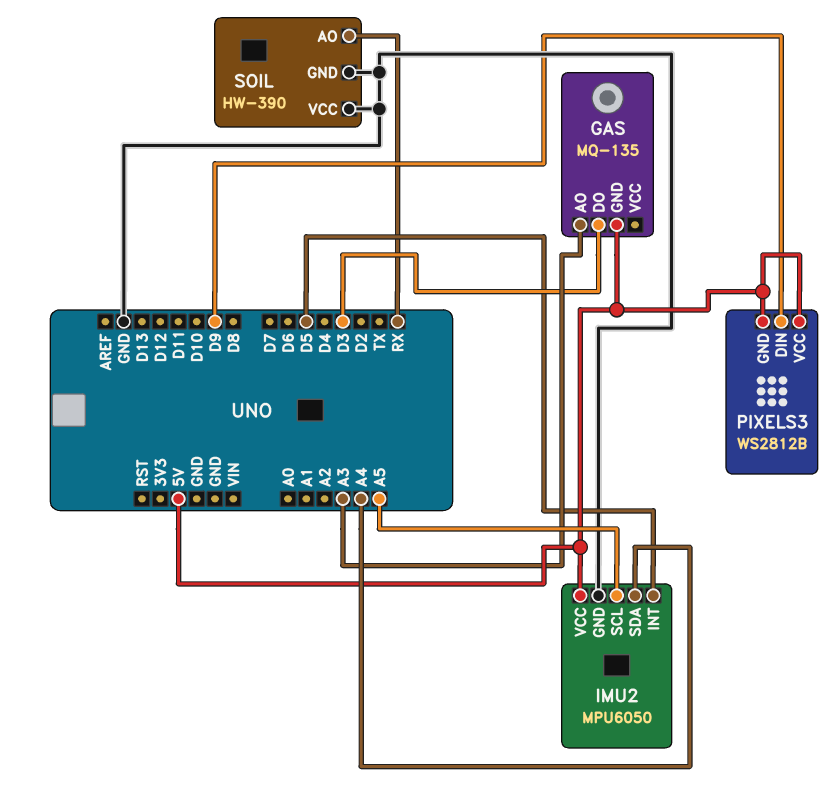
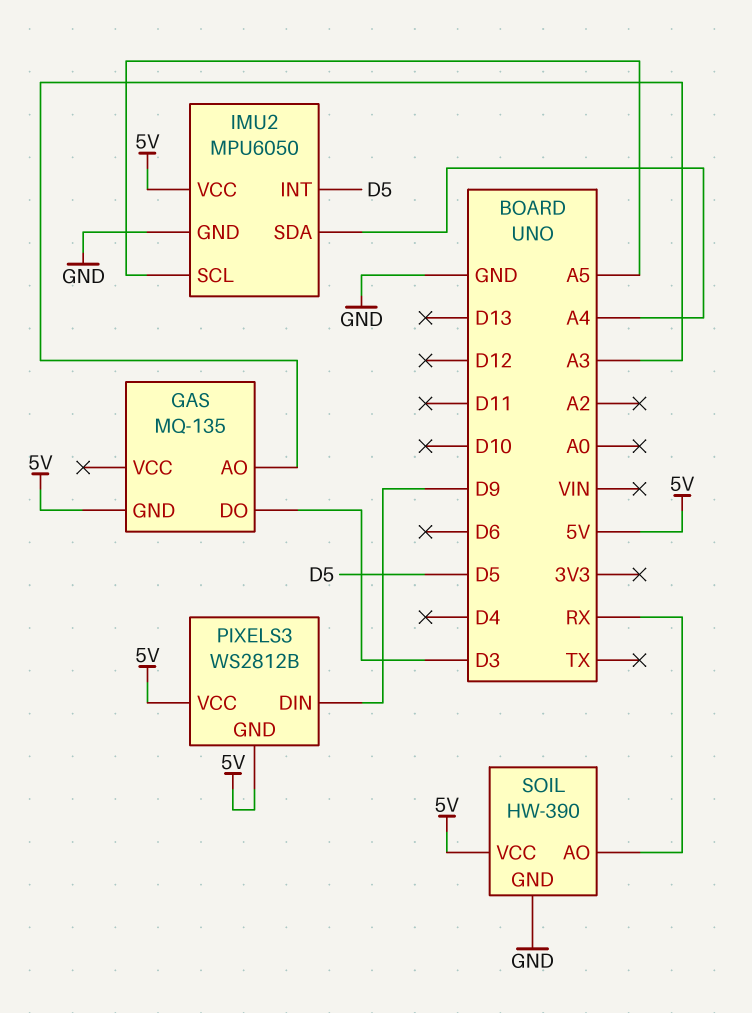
SOIL pin VCC: GND -> 5V

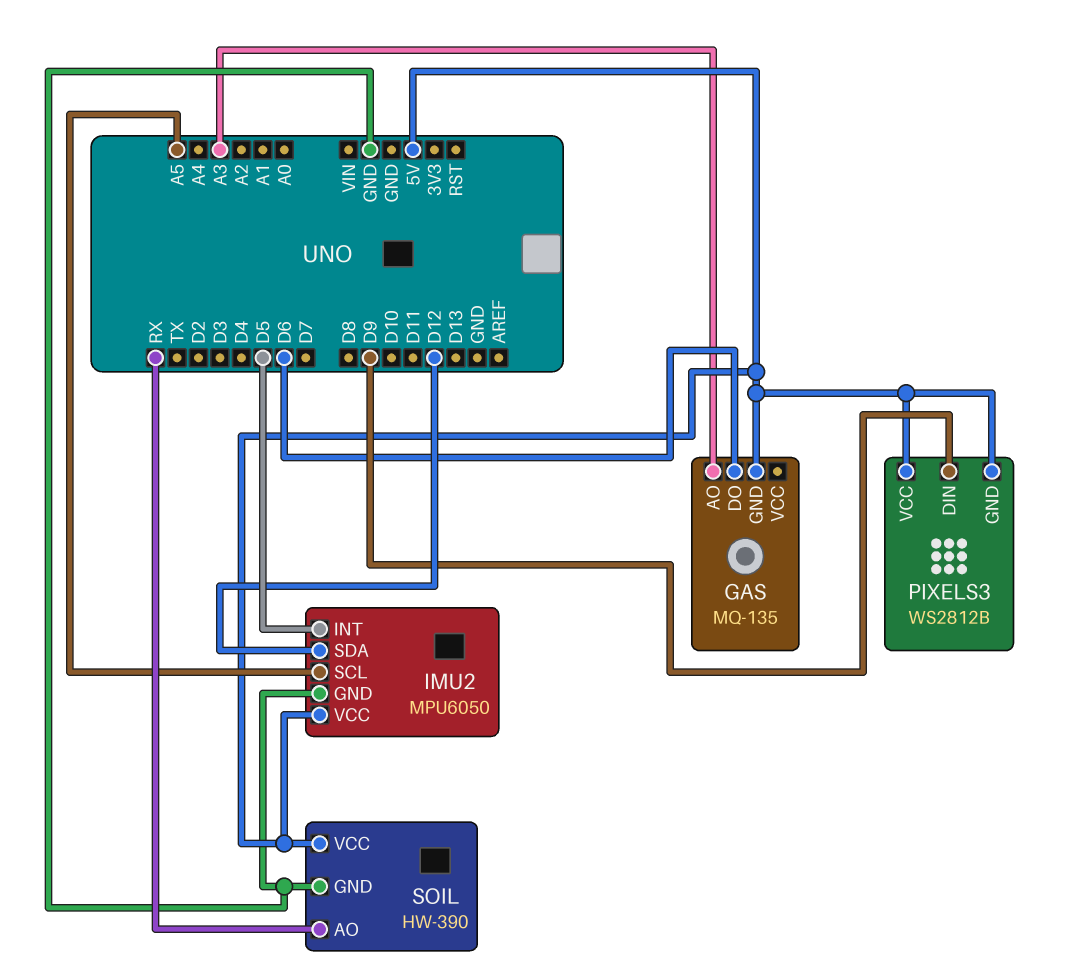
GAS pin DO: D3 -> D6
IMU2 pin SDA: A4 -> D12

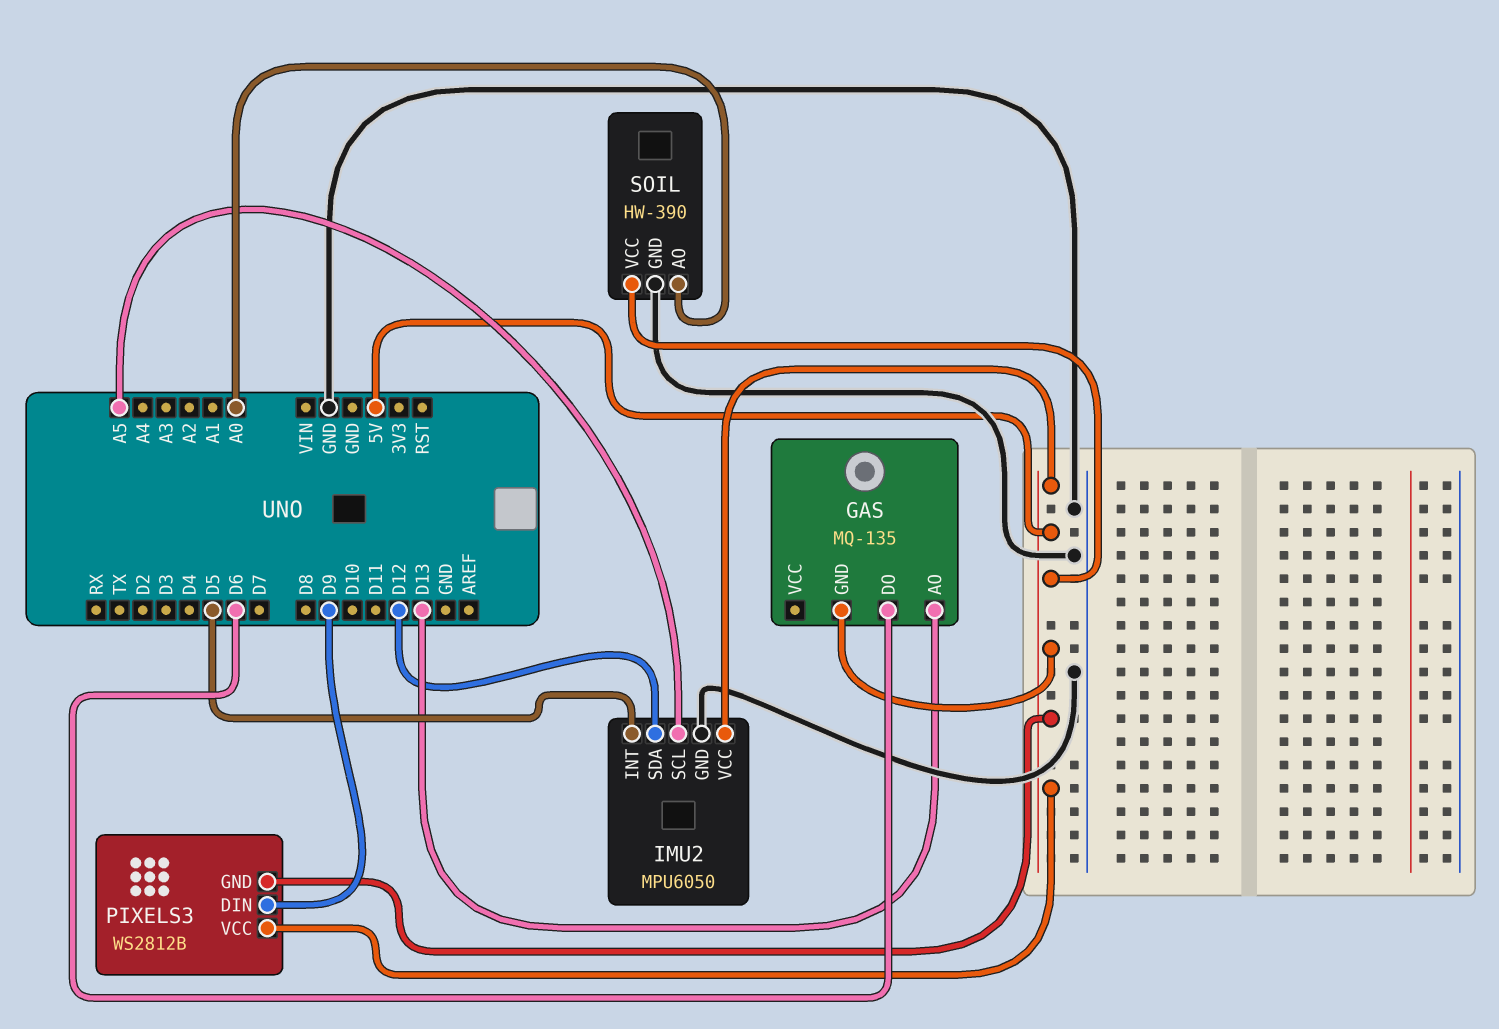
GAS pin AO: A3 -> D13
SOIL pin AO: RX -> A0

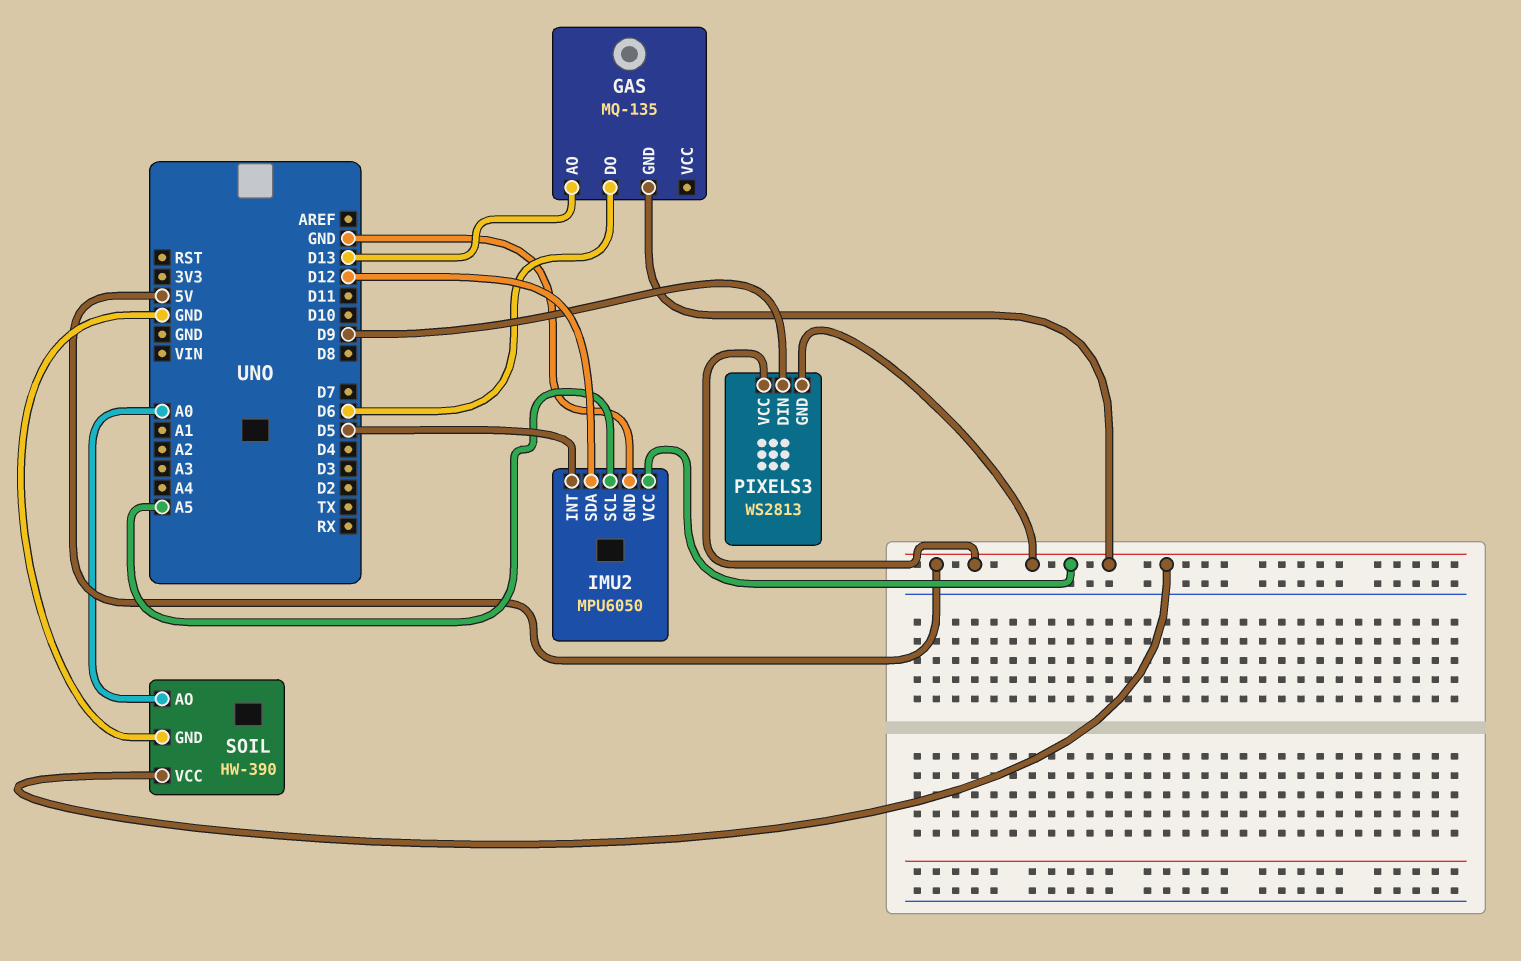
PIXELS3: WS2812B -> WS2813

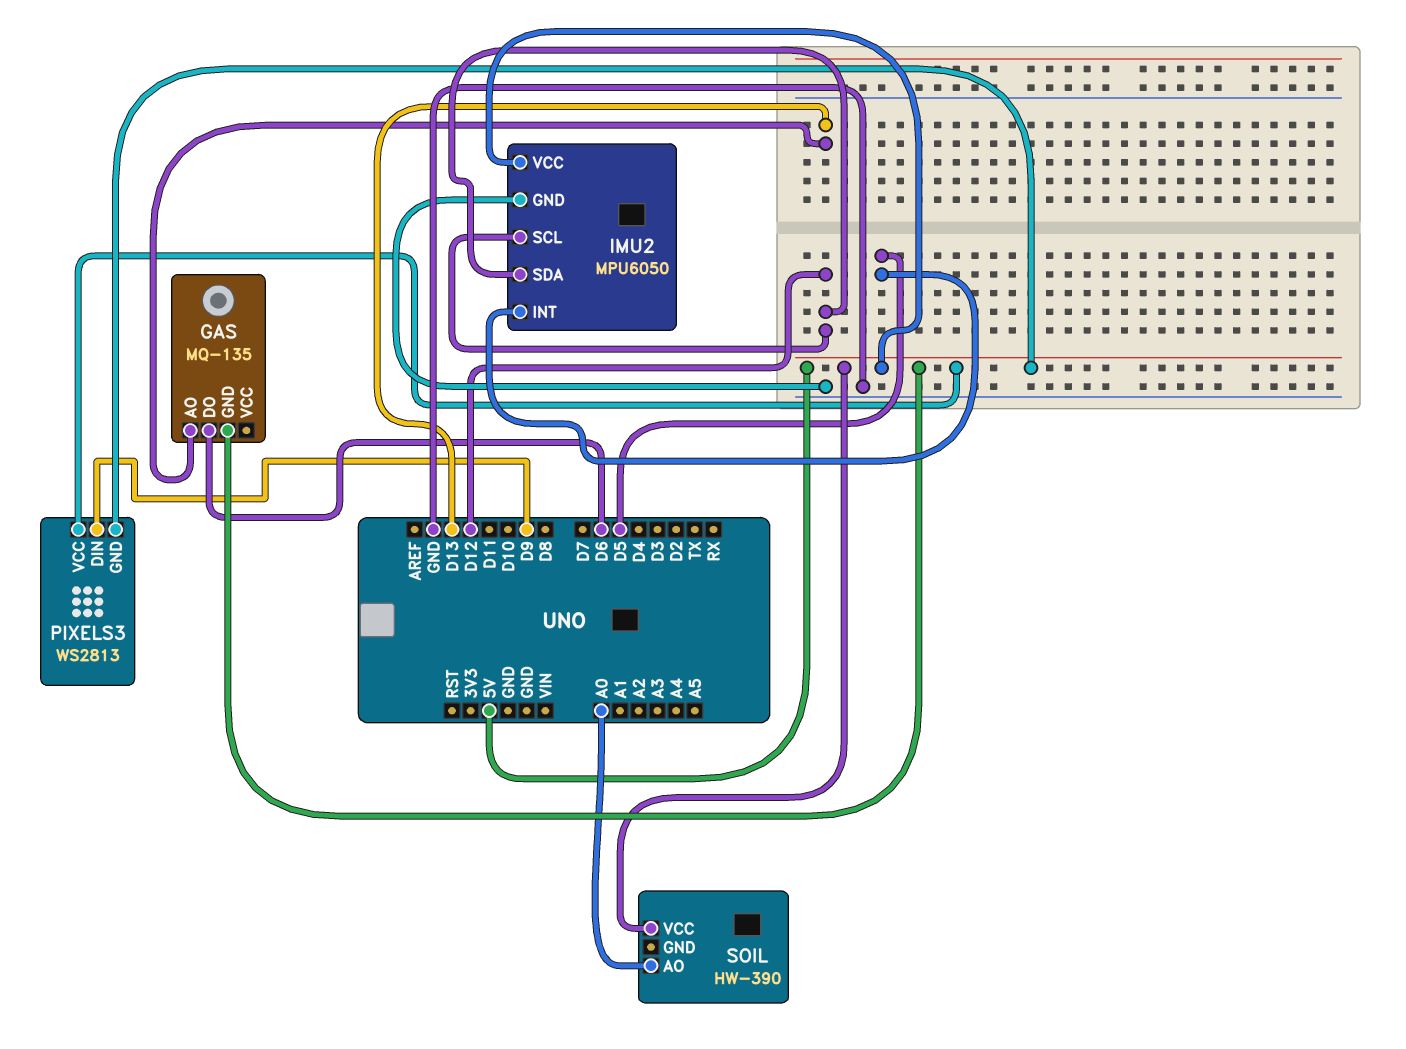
IMU2 pin SCL: A5 -> D12
SOIL pin GND: GND -> none

